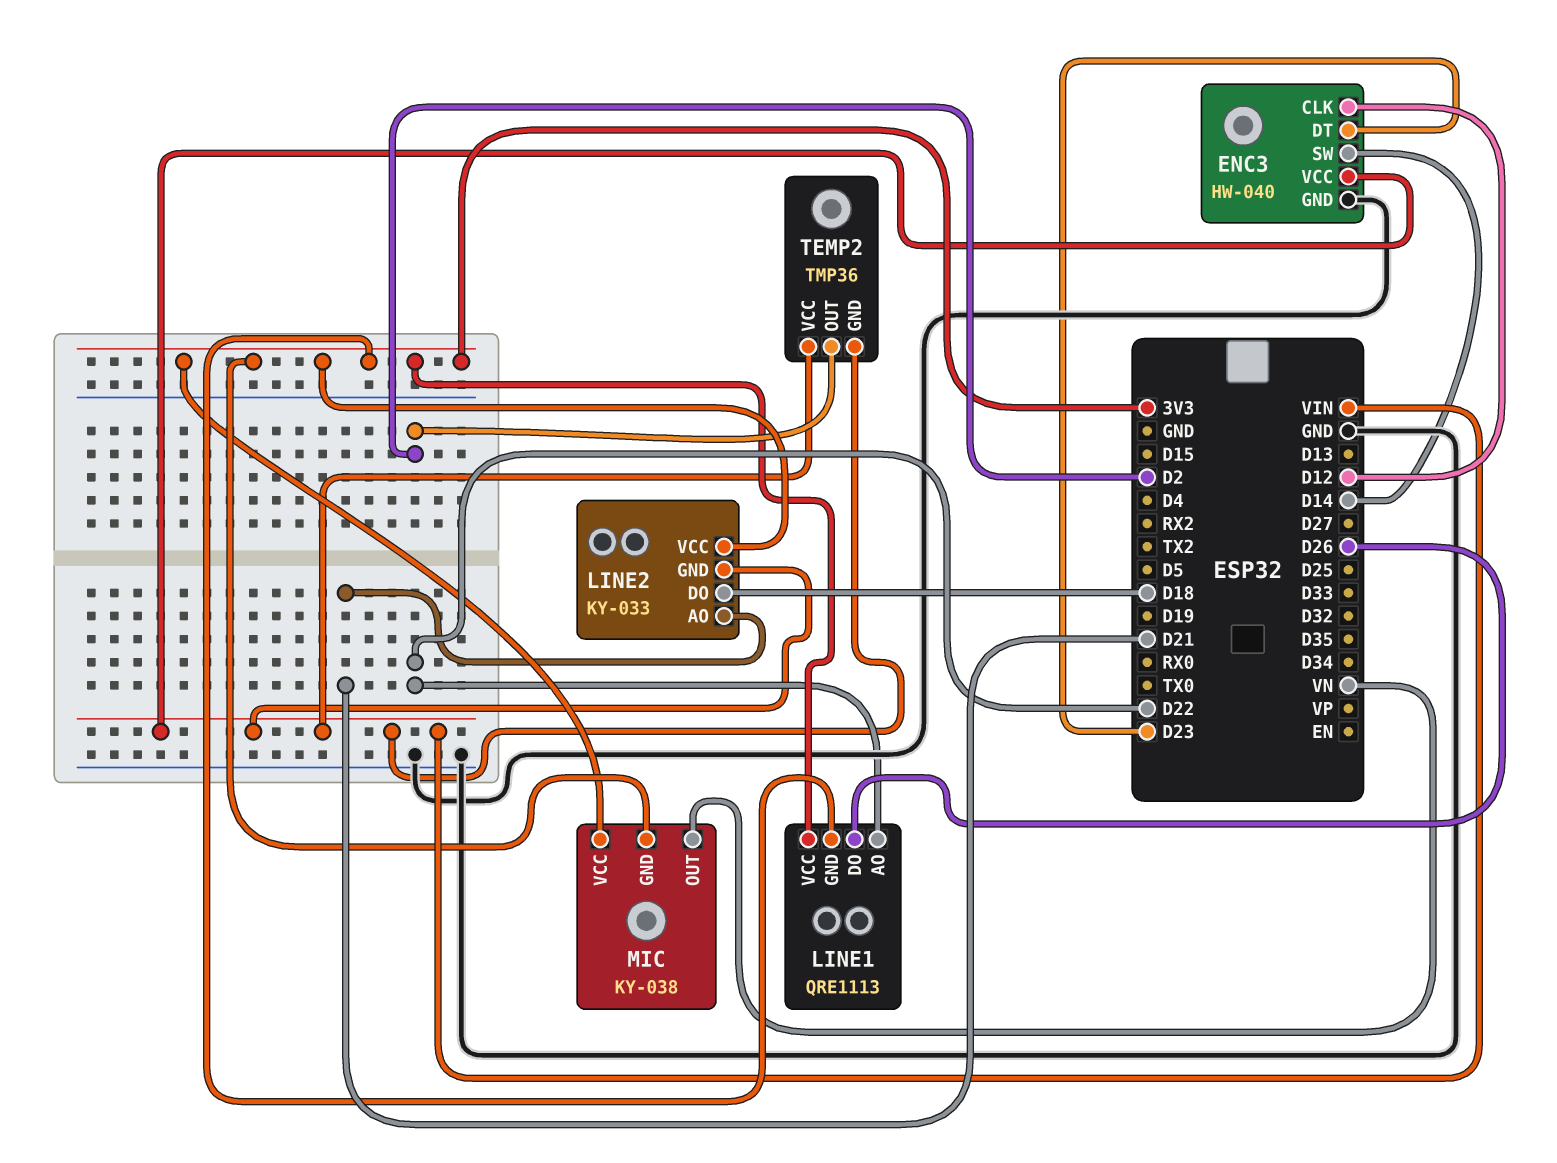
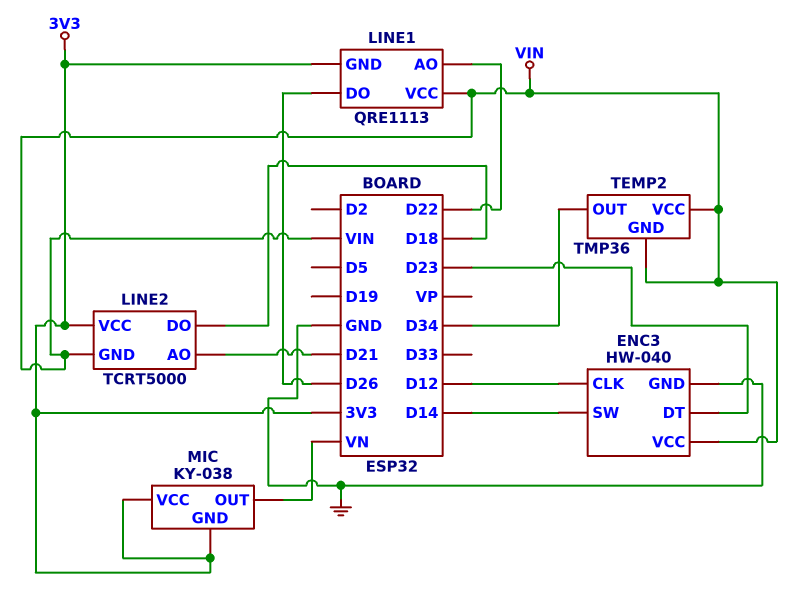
LINE1 pin VCC: 3V3 -> VIN
LINE2: KY-033 -> TCRT5000
TEMP2 pin OUT: D2 -> D34

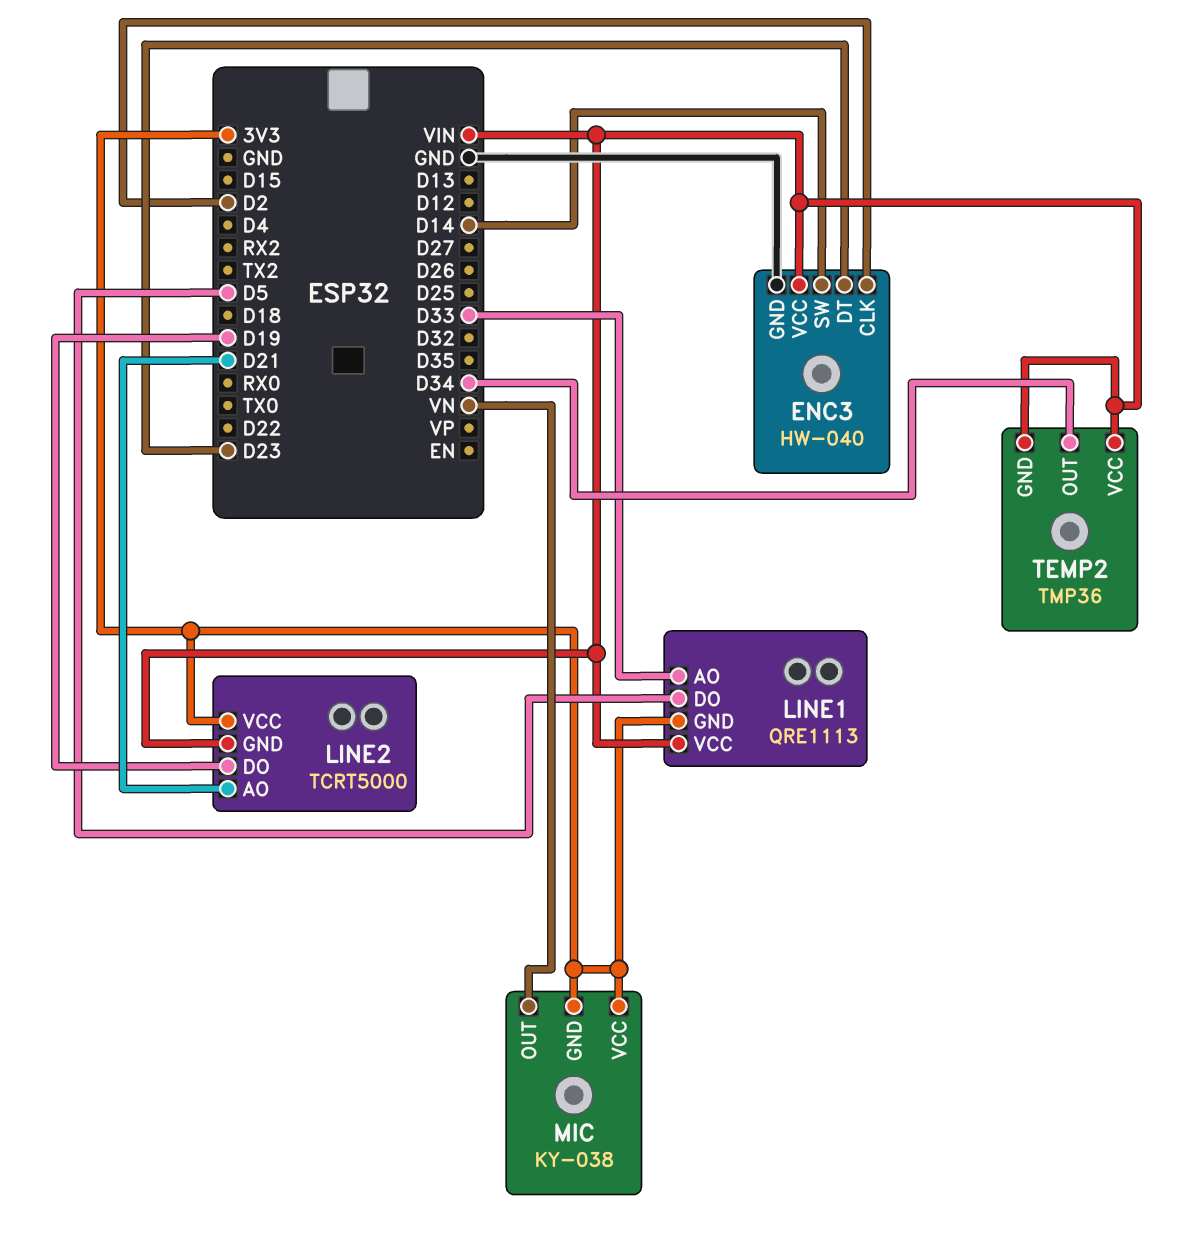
ENC3 pin CLK: D12 -> D2
LINE1 pin AO: D22 -> D33
LINE1 pin DO: D26 -> D5
LINE2 pin DO: D18 -> D19

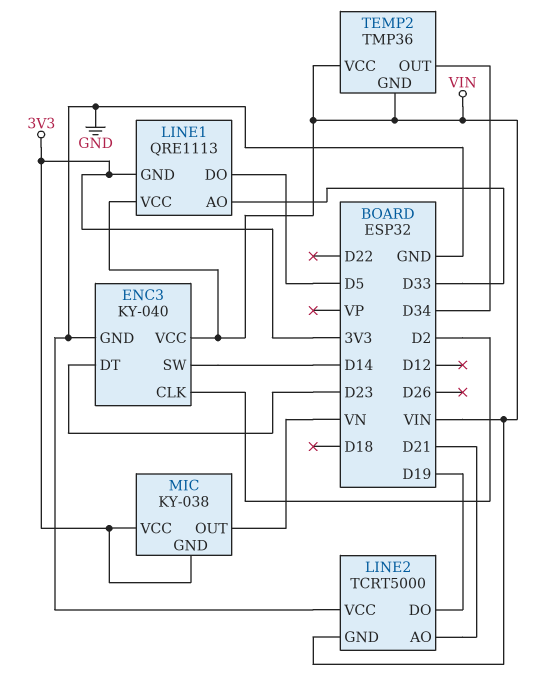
ENC3: HW-040 -> KY-040
LINE2 pin VCC: 3V3 -> GND

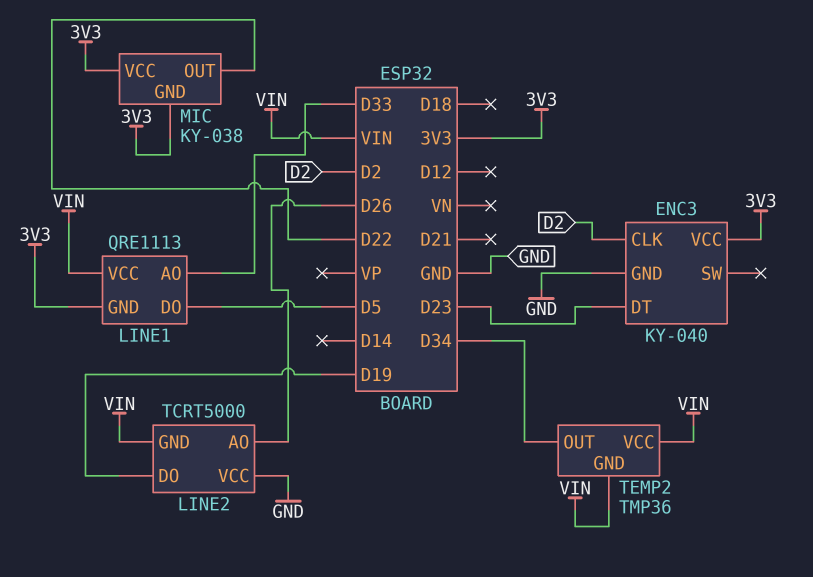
ENC3 pin SW: D14 -> none
ENC3 pin VCC: VIN -> 3V3
LINE2 pin AO: D21 -> D26
MIC pin OUT: VN -> D22

